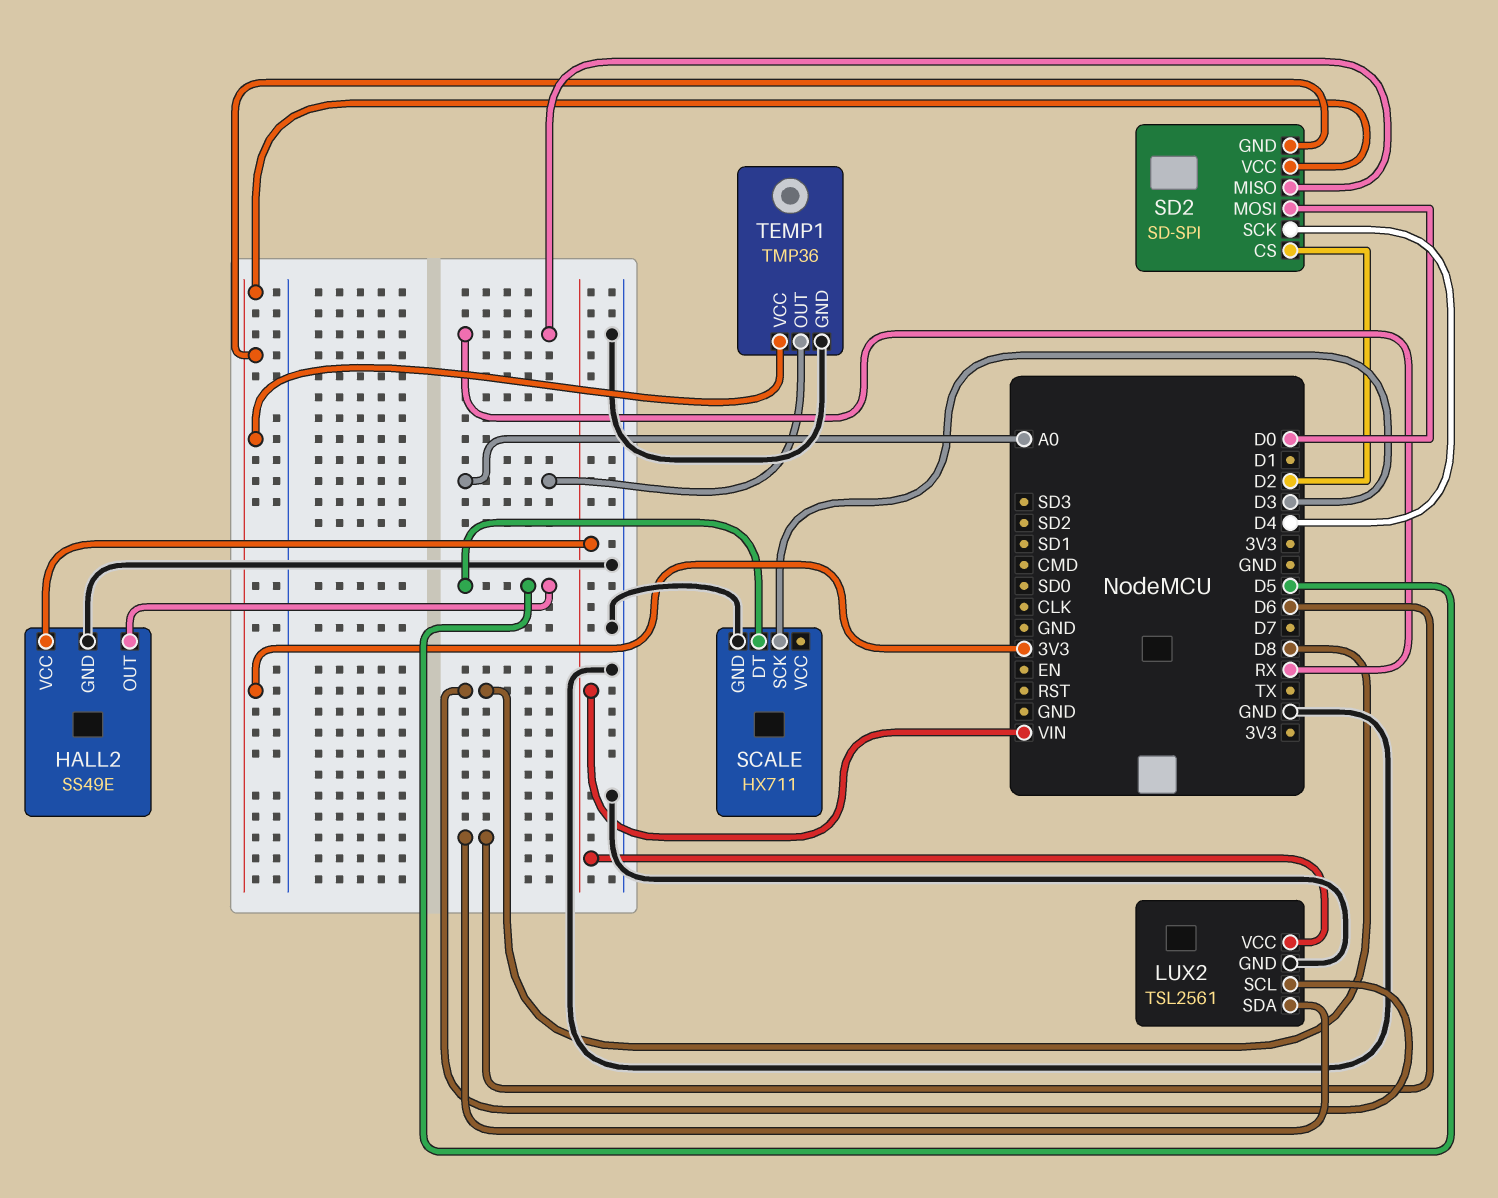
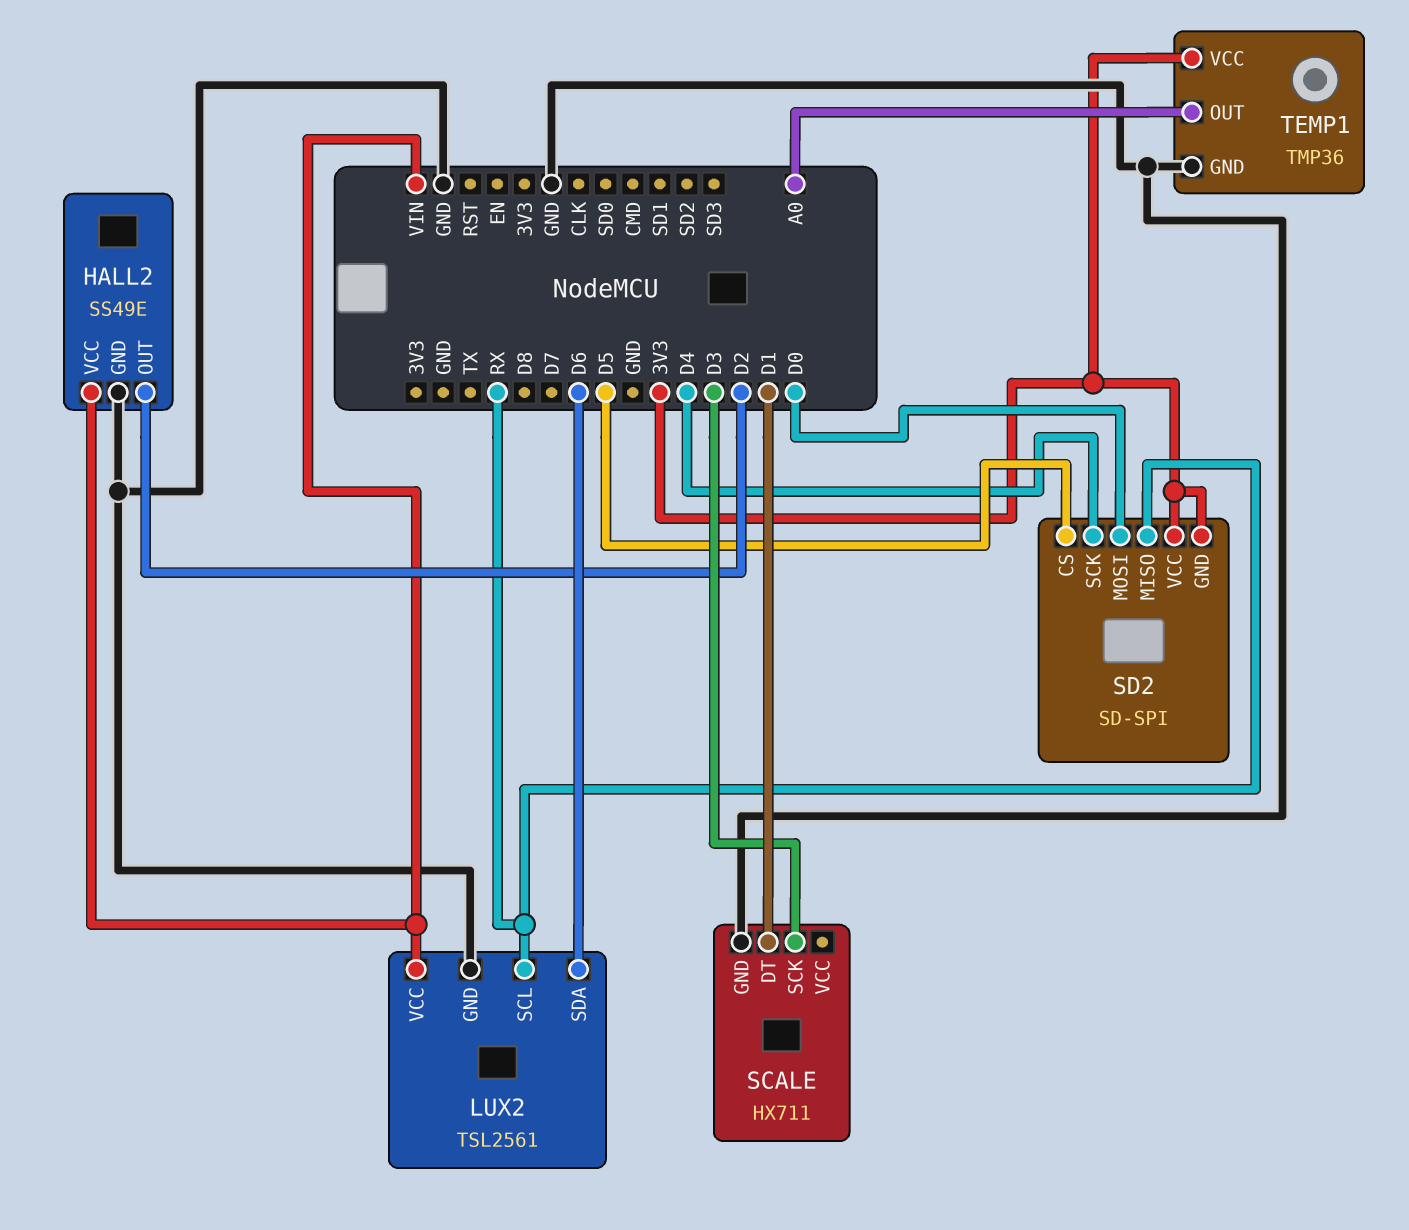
HALL2 pin OUT: D5 -> D2
LUX2 pin SCL: D8 -> RX
SCALE pin DT: D5 -> D1
SD2 pin CS: D2 -> D5

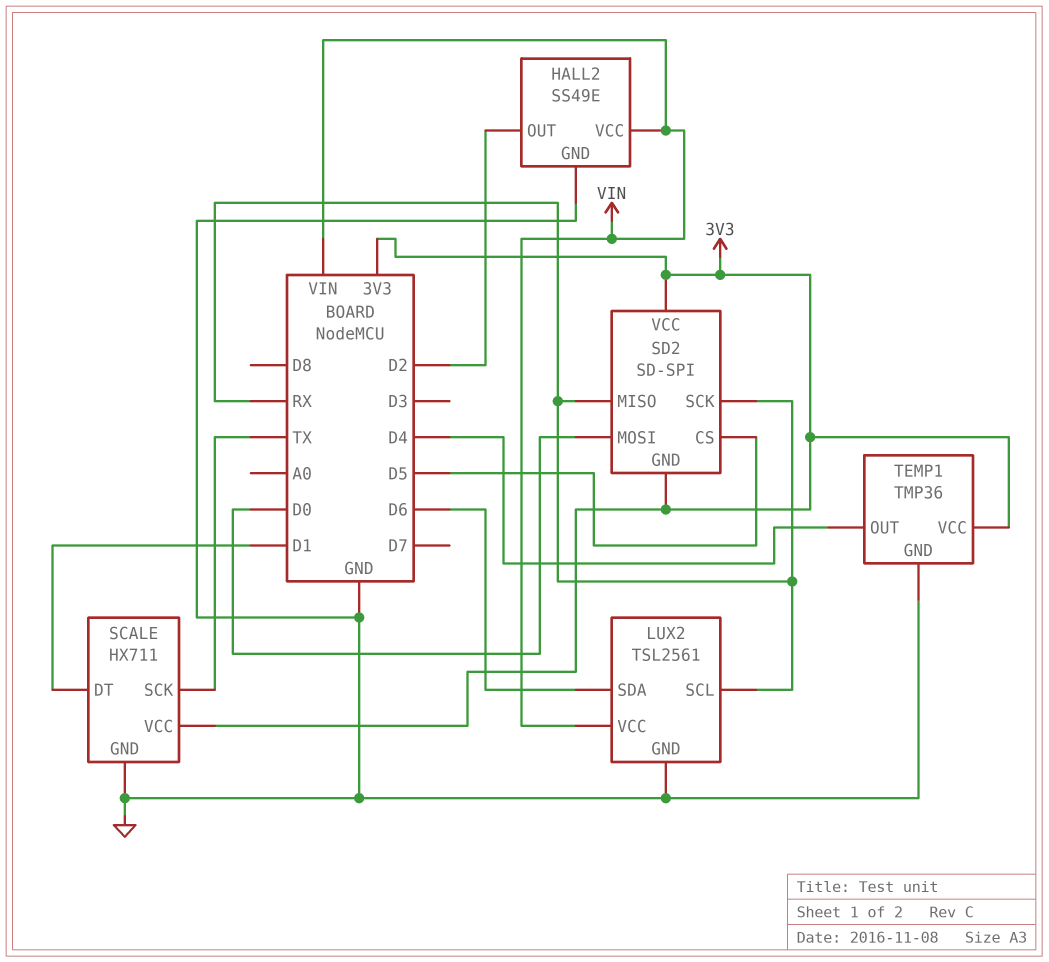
SCALE pin SCK: D3 -> TX
SCALE pin VCC: none -> 3V3
SD2 pin SCK: D4 -> RX
TEMP1 pin OUT: A0 -> D4

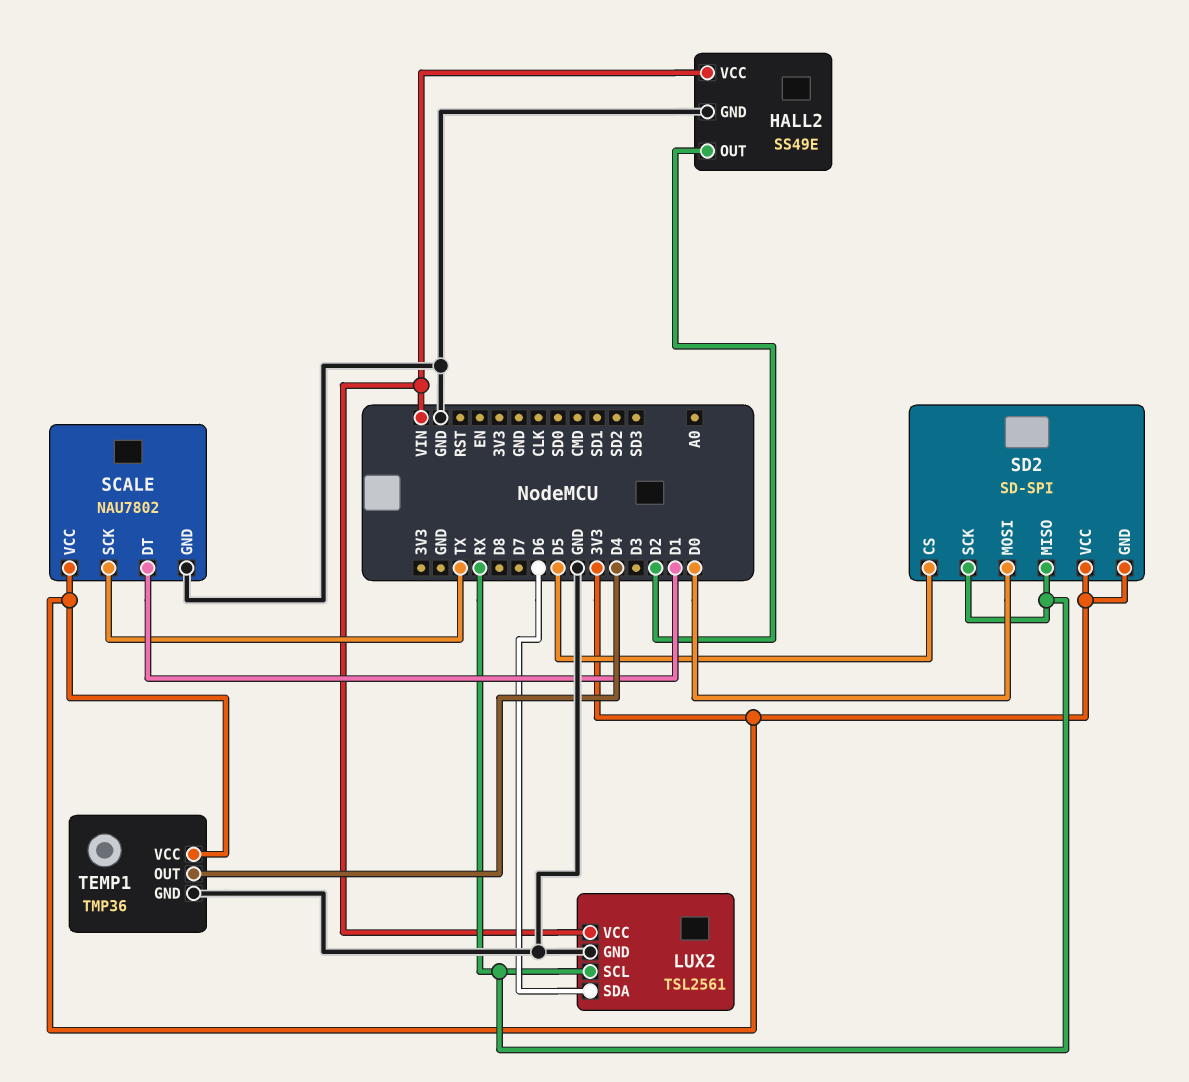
SCALE: HX711 -> NAU7802

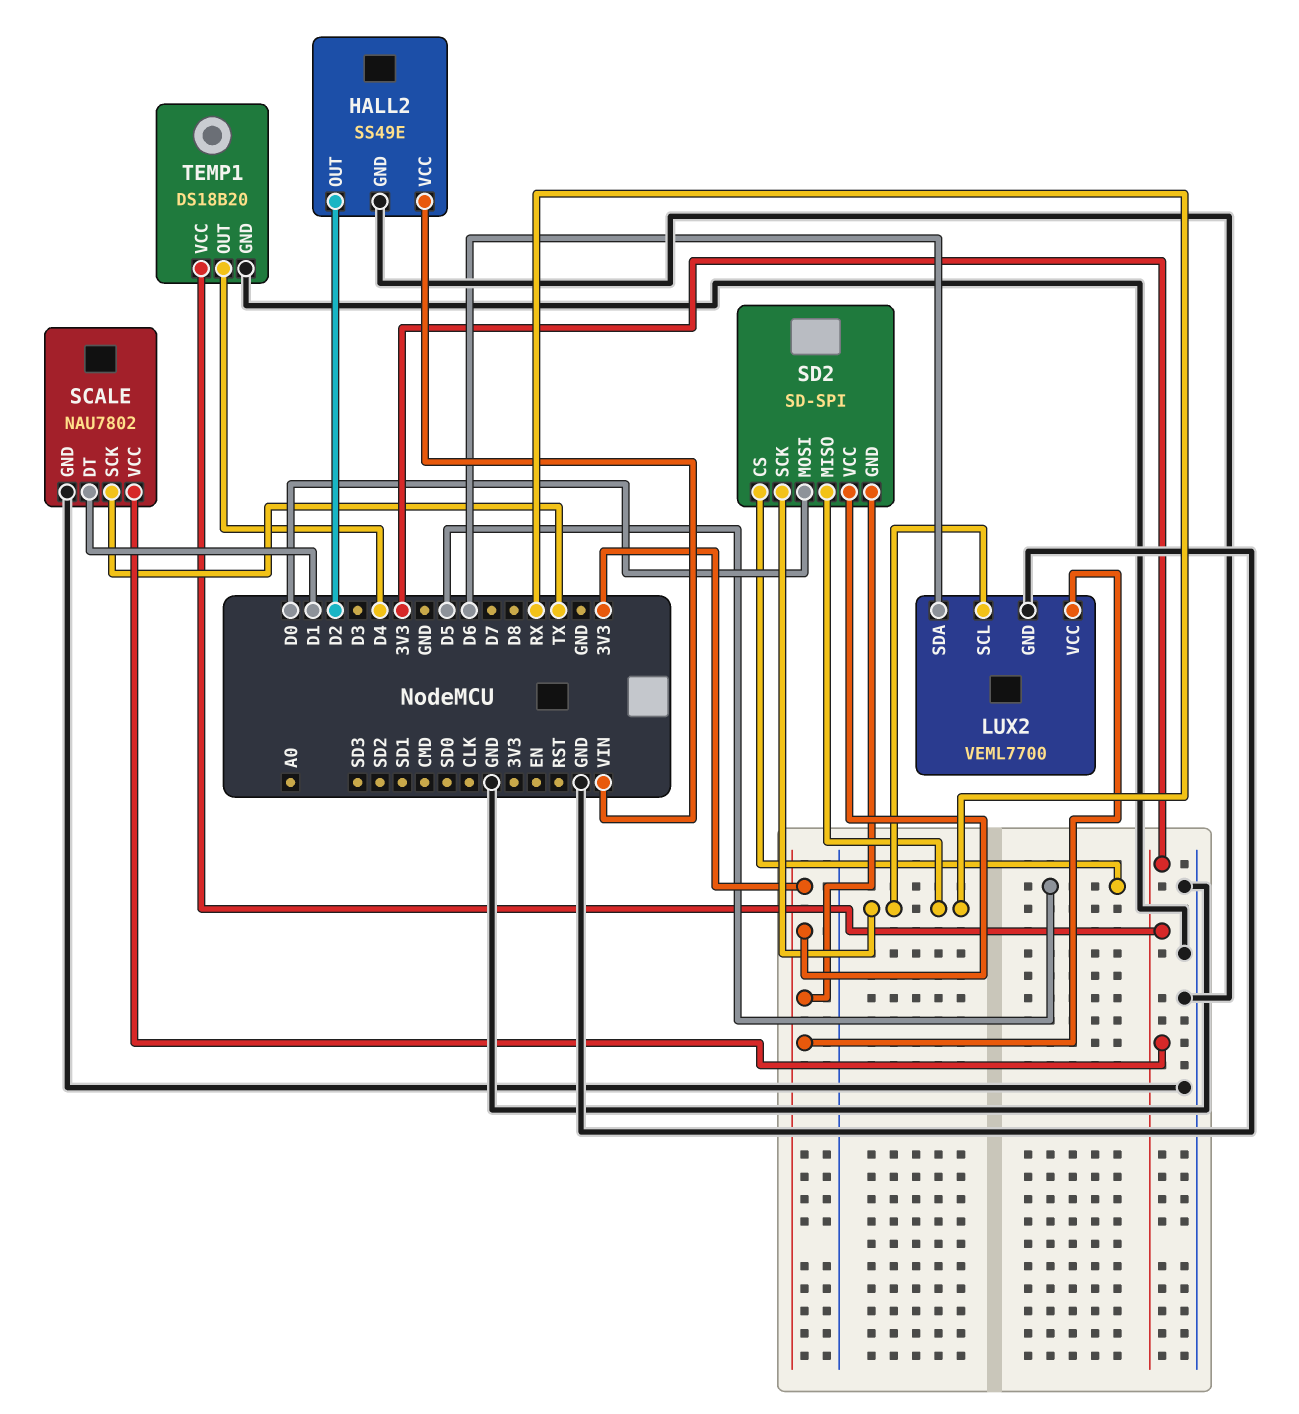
LUX2: TSL2561 -> VEML7700
LUX2 pin VCC: VIN -> 3V3
TEMP1: TMP36 -> DS18B20

